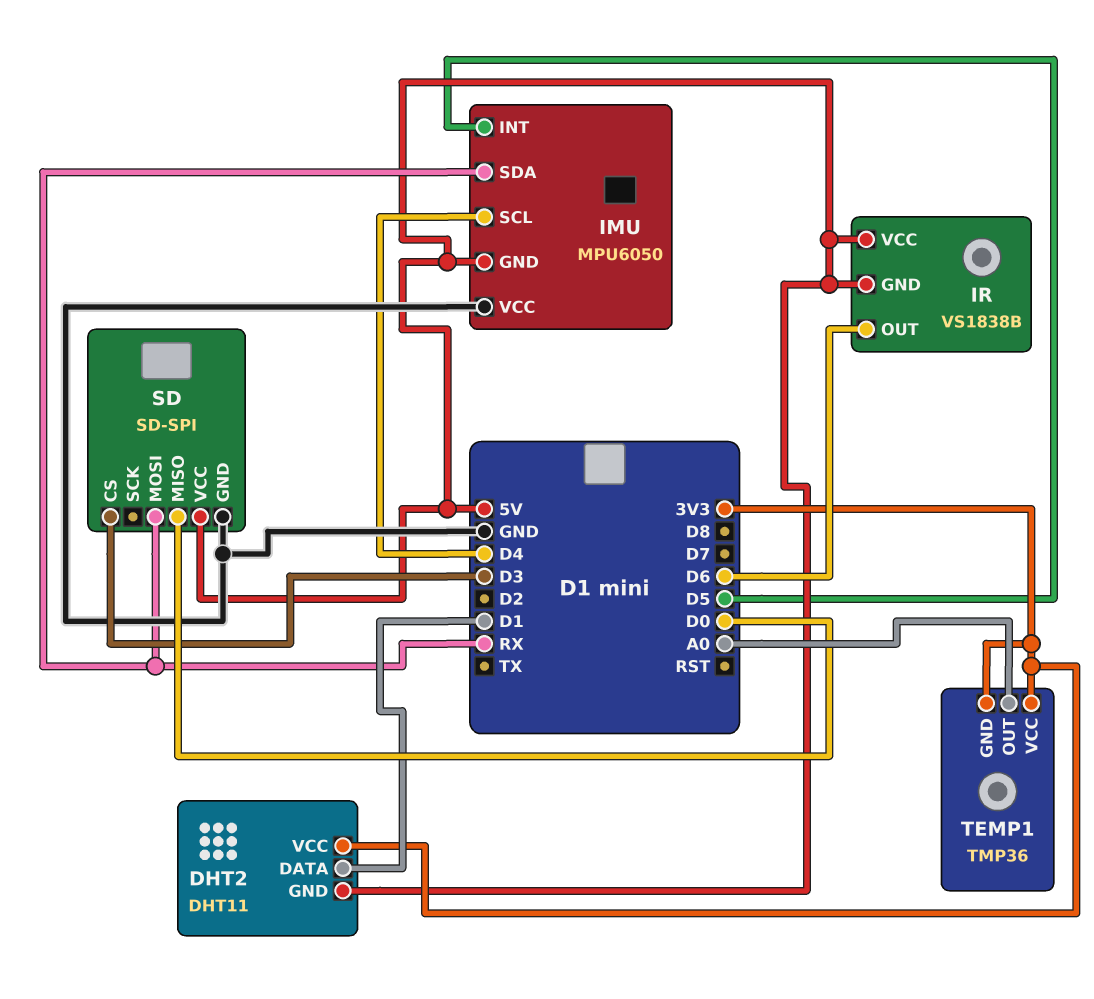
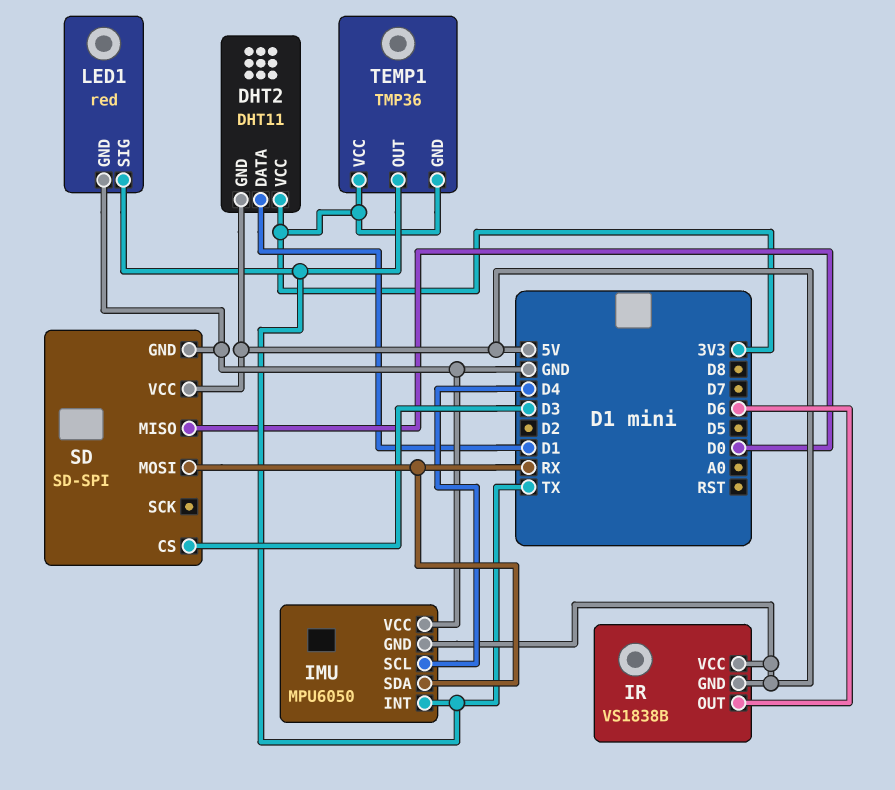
IMU pin INT: D5 -> TX
LED1: none -> red
LED1 pin GND: none -> GND
LED1 pin SIG: none -> TX
TEMP1 pin OUT: A0 -> TX

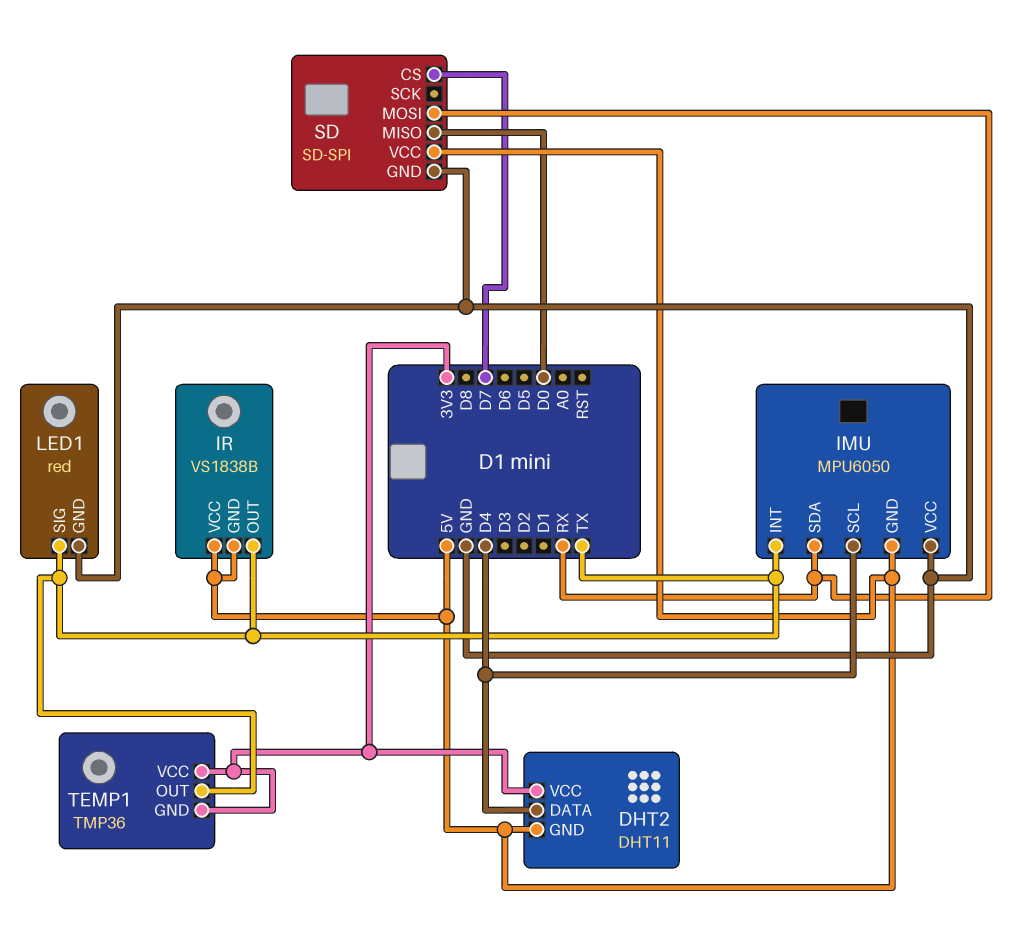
DHT2 pin DATA: D1 -> D4
IR pin OUT: D6 -> TX
SD pin CS: D3 -> D7

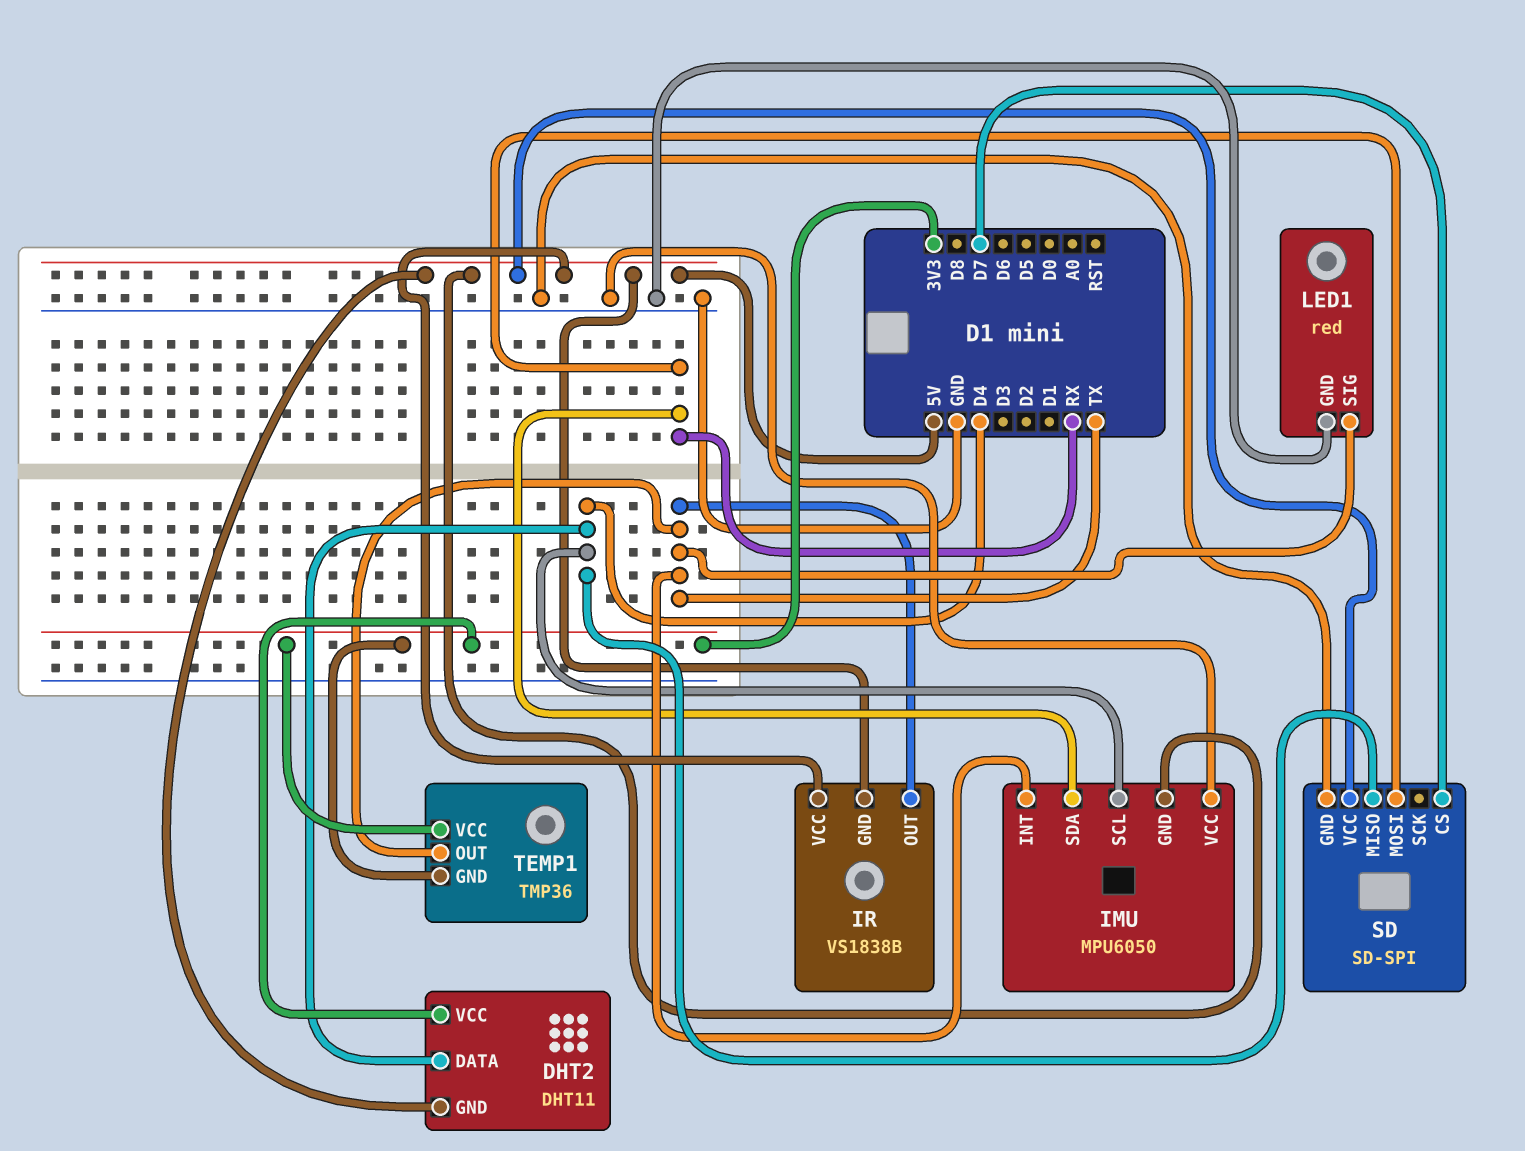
SD pin MISO: D0 -> D4

